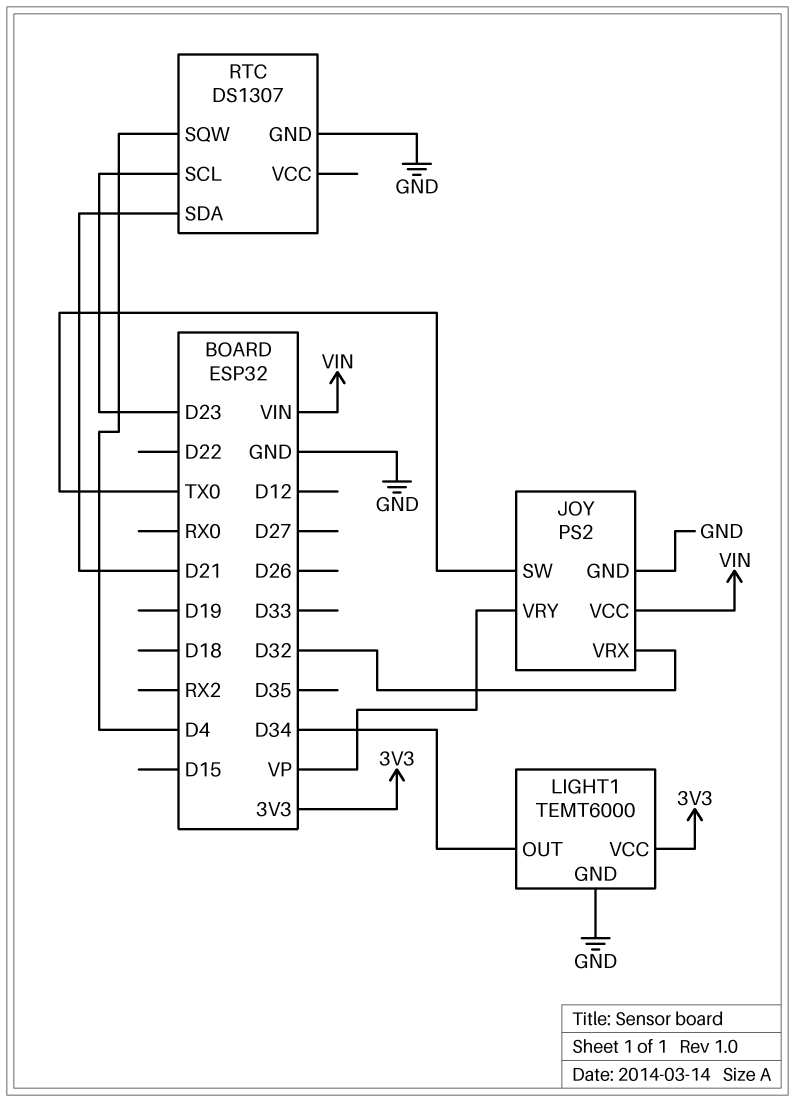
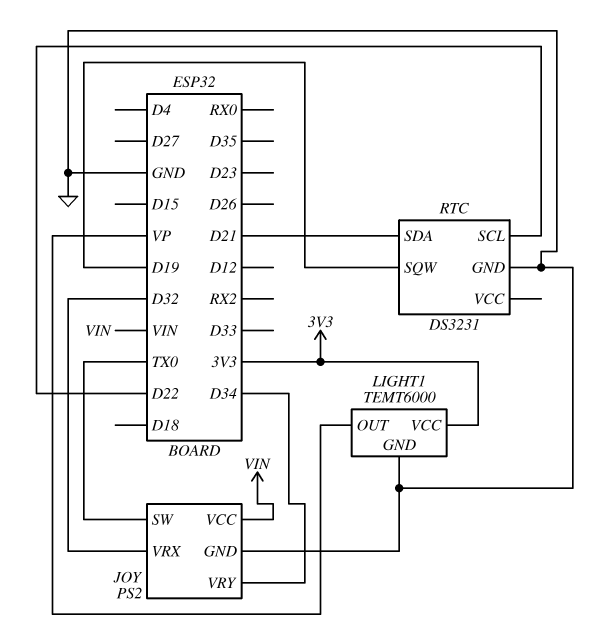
JOY pin VRY: VP -> D34
LIGHT1 pin OUT: D34 -> VP
RTC: DS1307 -> DS3231
RTC pin SCL: D23 -> D22
RTC pin SQW: D4 -> D19

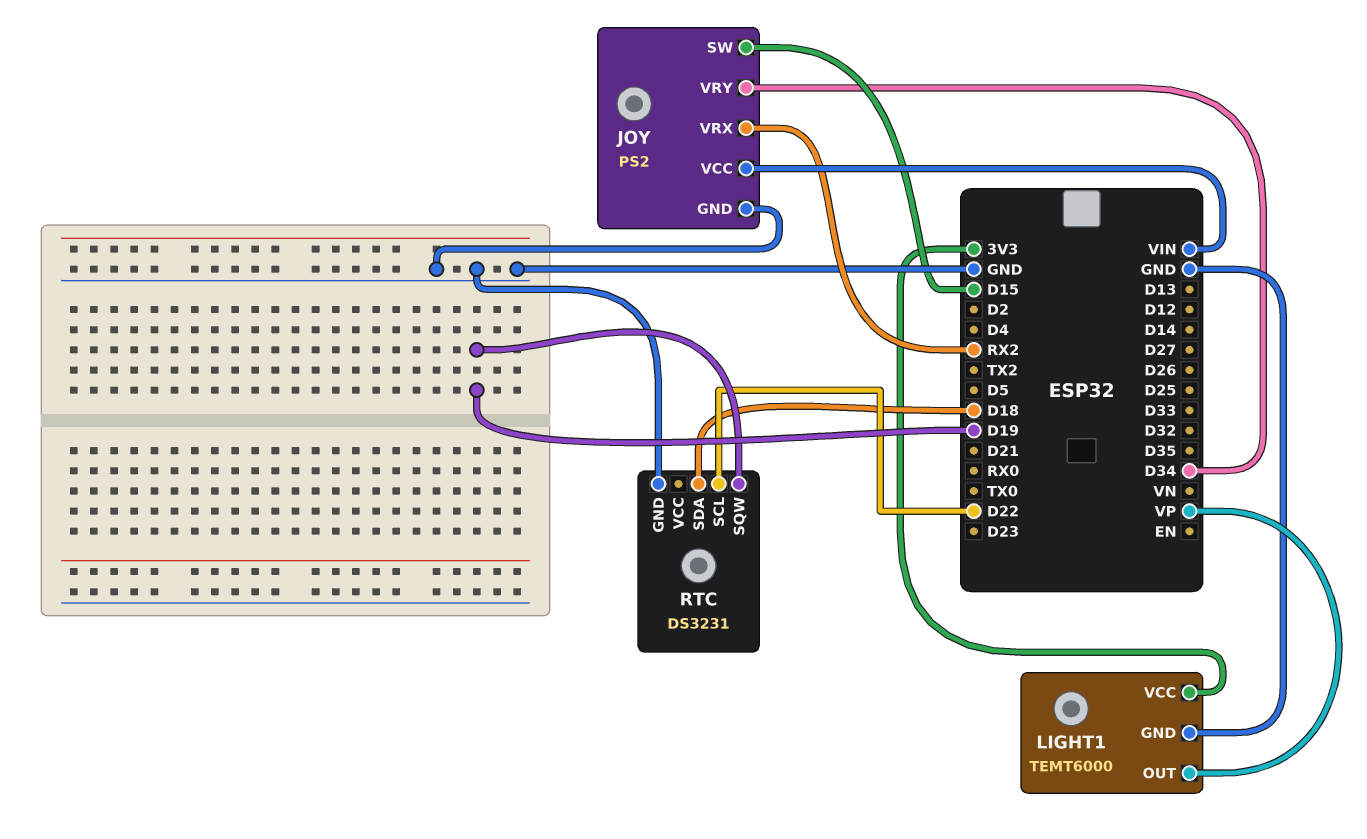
JOY pin SW: TX0 -> D15
JOY pin VRX: D32 -> RX2
RTC pin SDA: D21 -> D18

